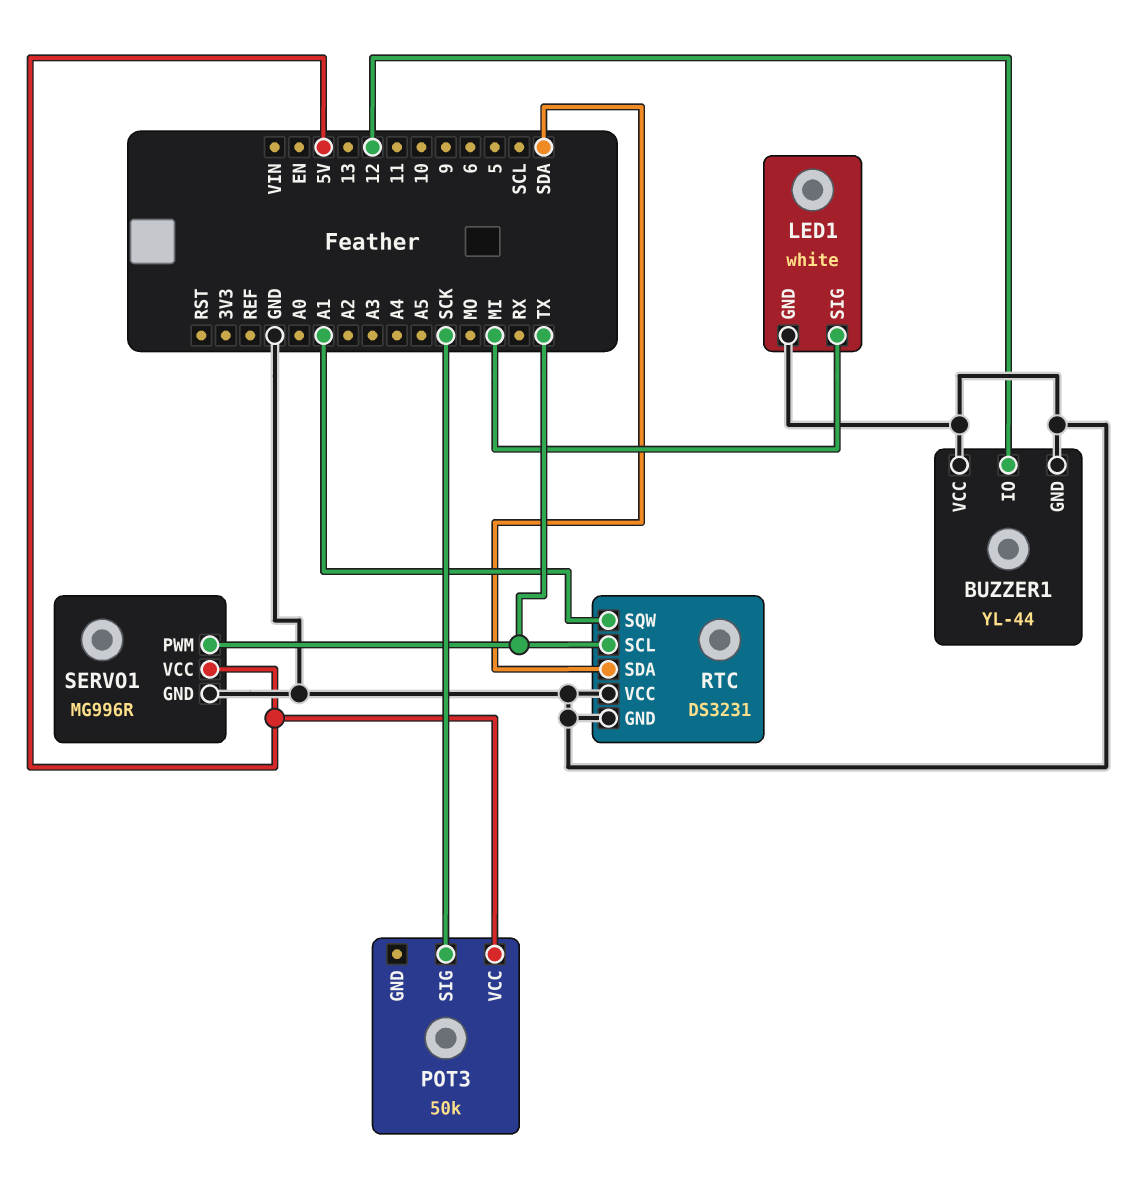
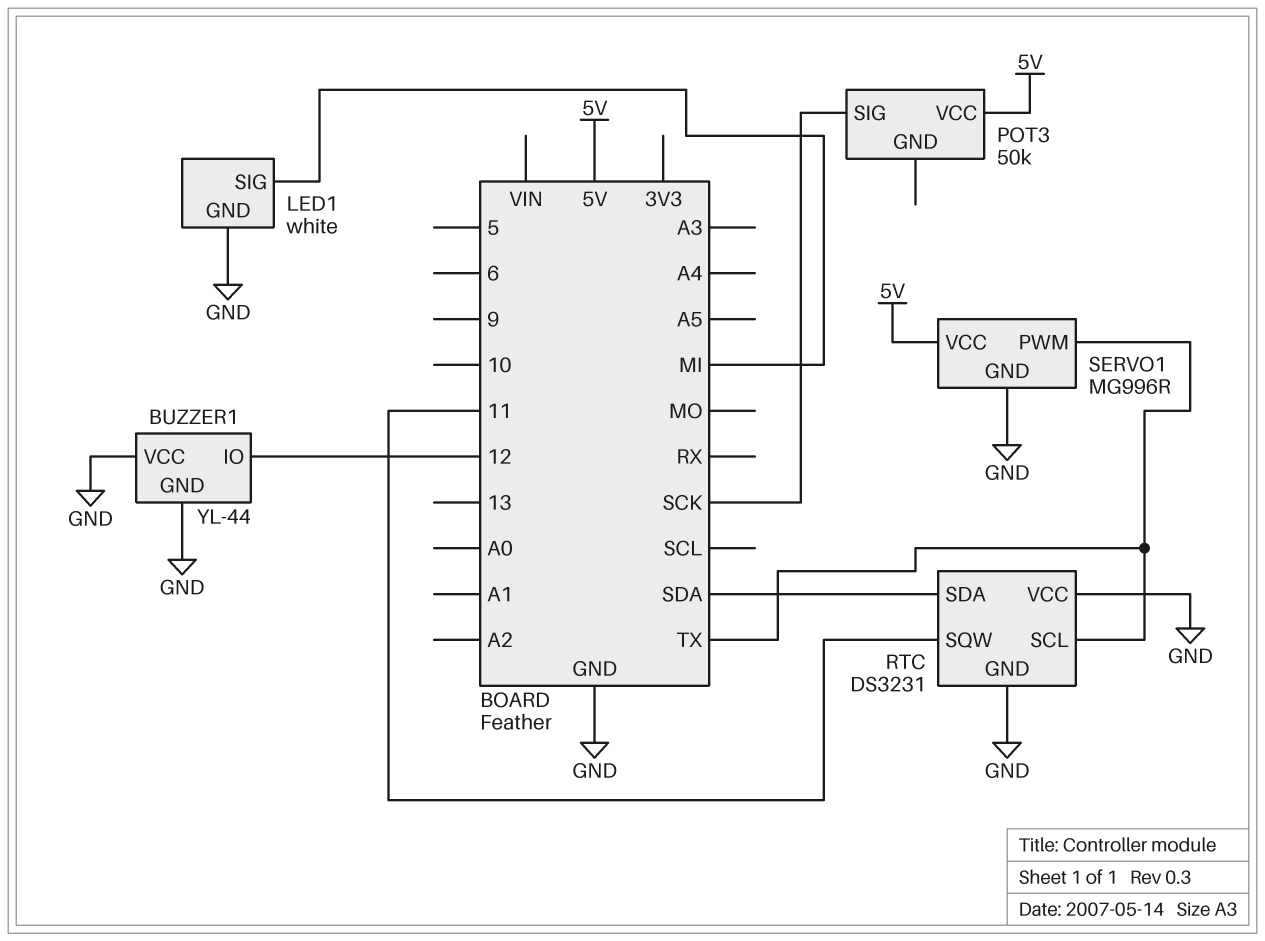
RTC pin SQW: A1 -> 11

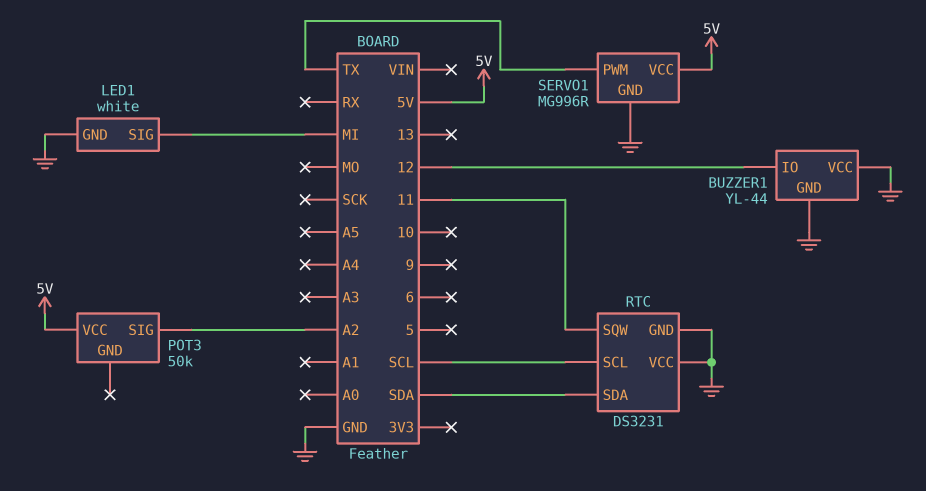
POT3 pin SIG: SCK -> A2
RTC pin SCL: TX -> SCL

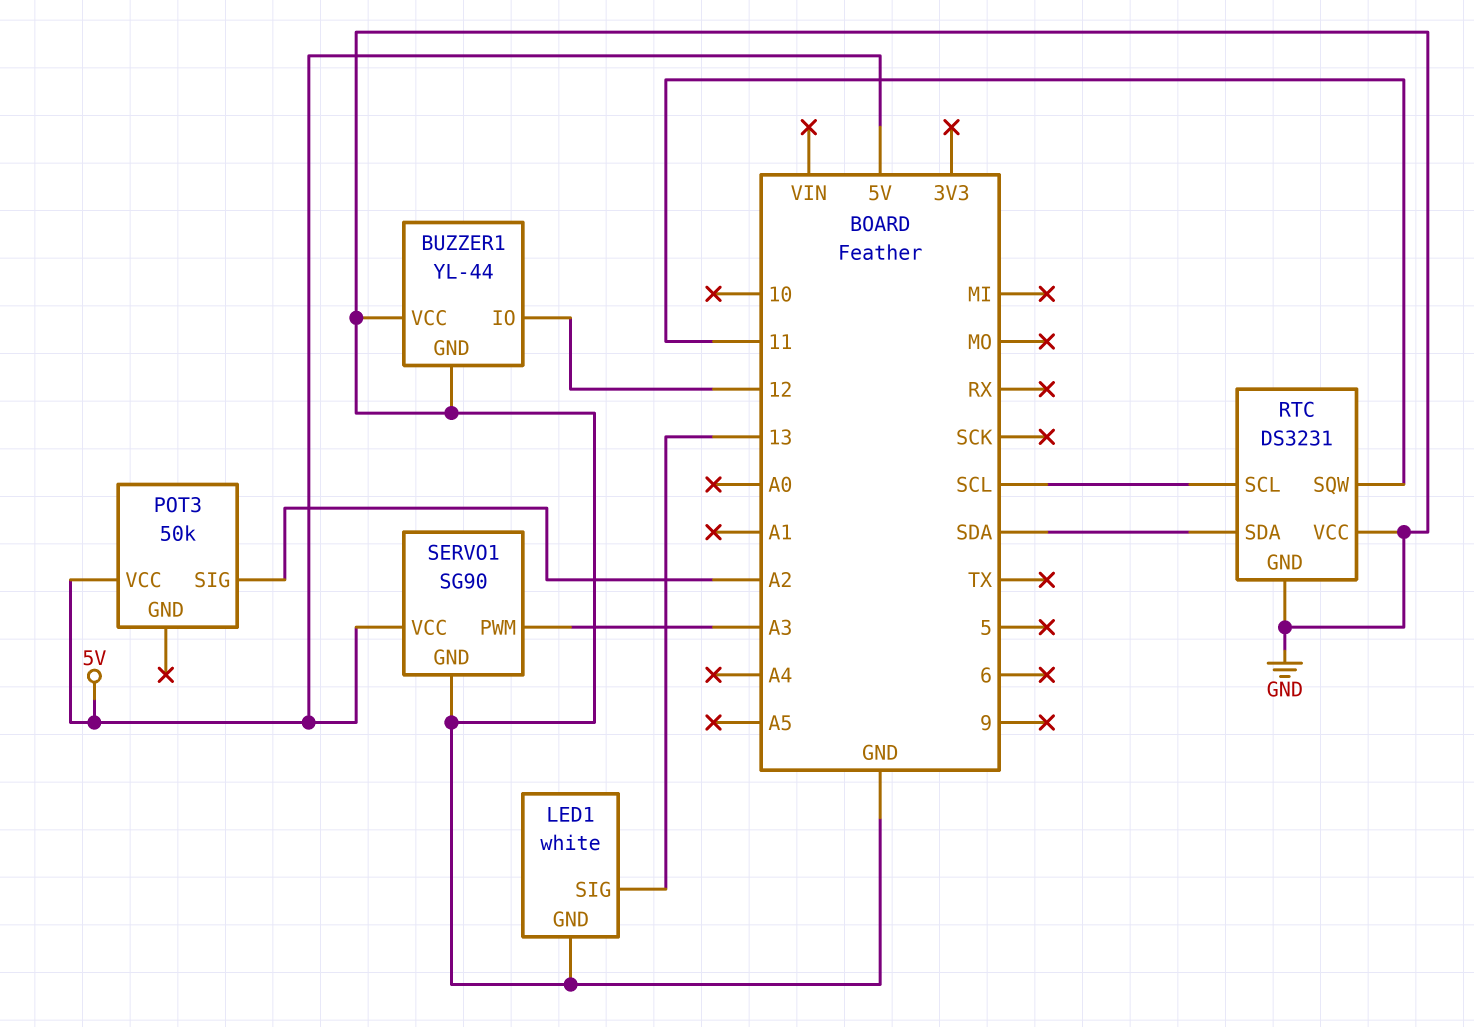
LED1 pin SIG: MI -> 13
SERVO1: MG996R -> SG90
SERVO1 pin PWM: TX -> A3

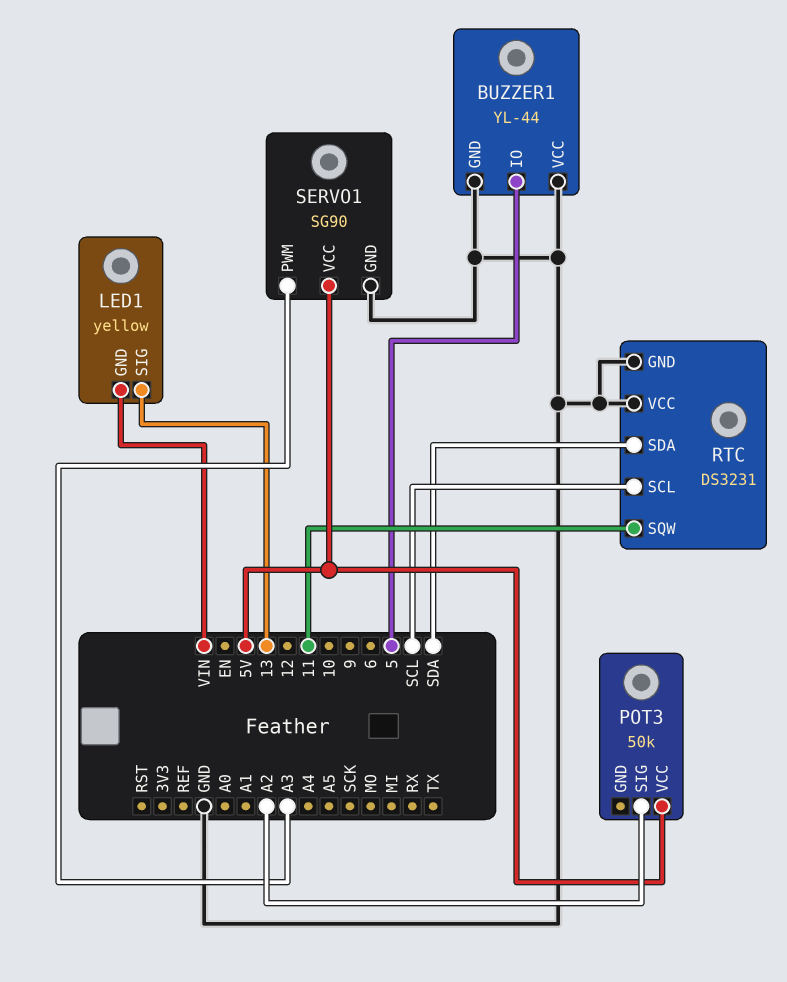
BUZZER1 pin IO: 12 -> 5
LED1: white -> yellow
LED1 pin GND: GND -> VIN

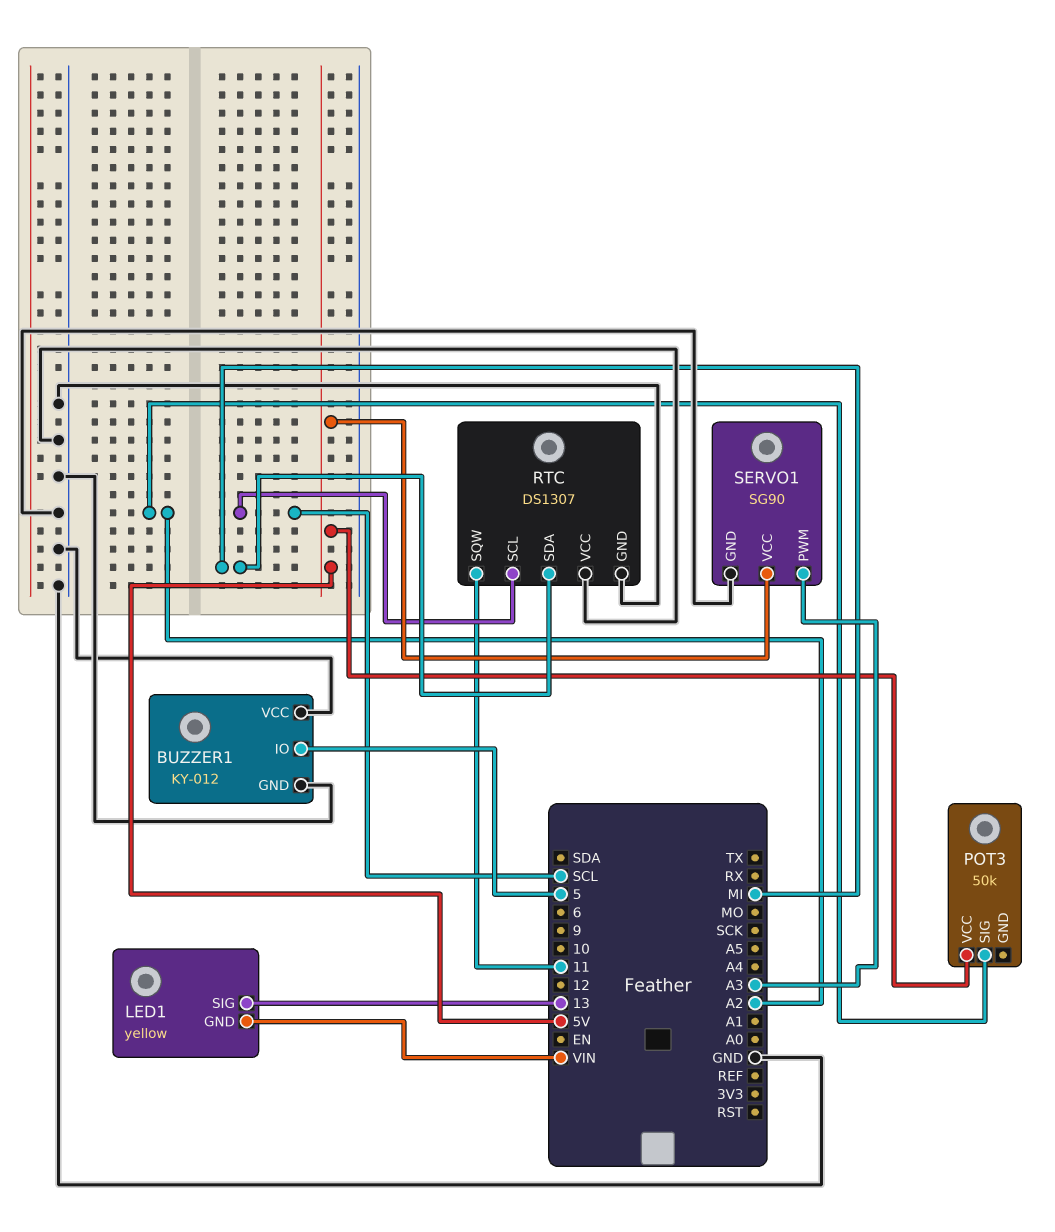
BUZZER1: YL-44 -> KY-012
RTC: DS3231 -> DS1307
RTC pin SDA: SDA -> MI

